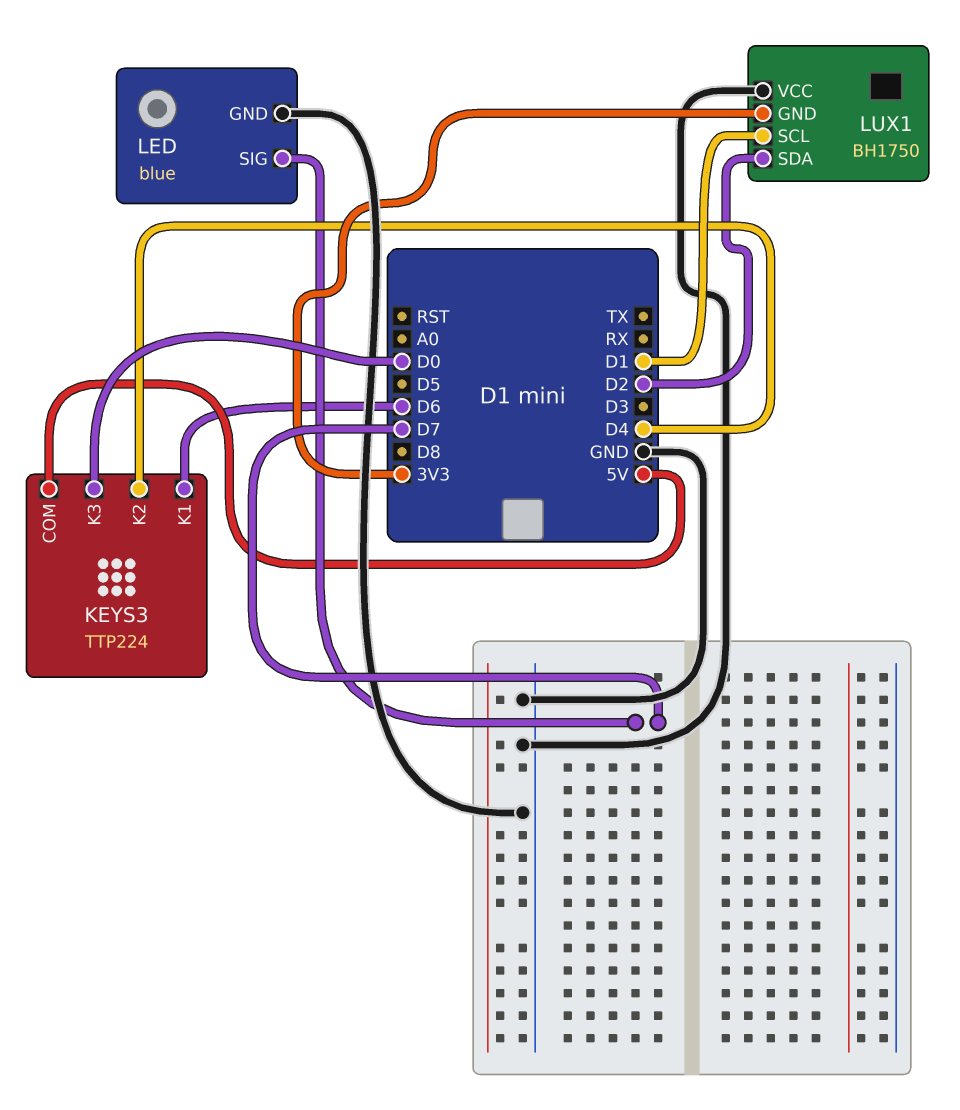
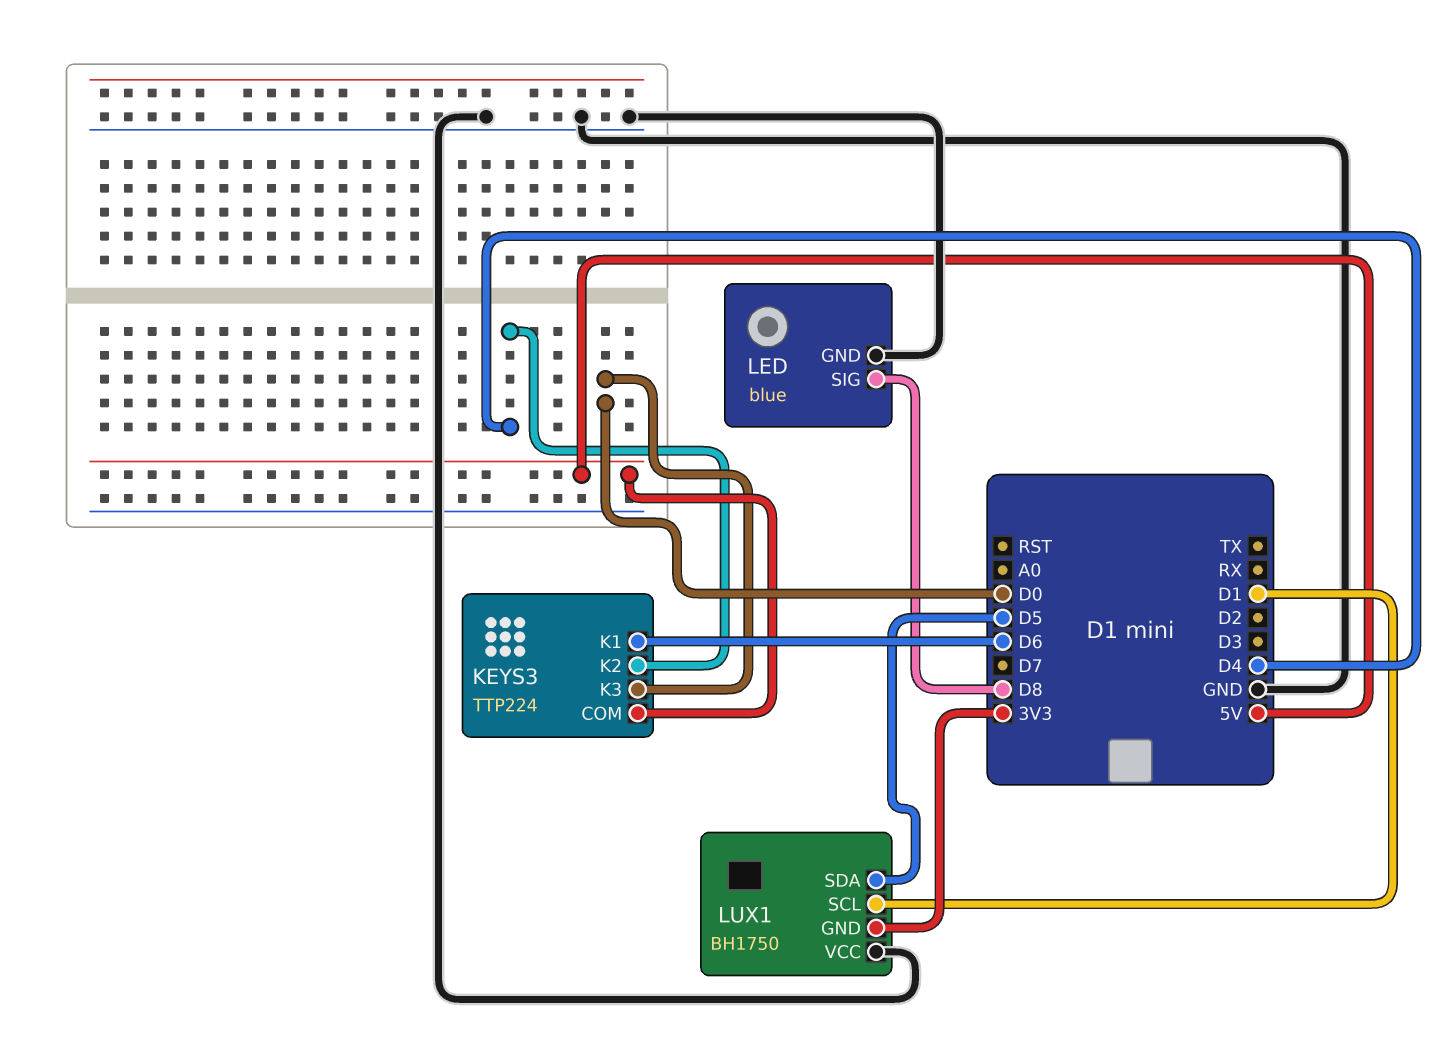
LED pin SIG: D7 -> D8
LUX1 pin SDA: D2 -> D5

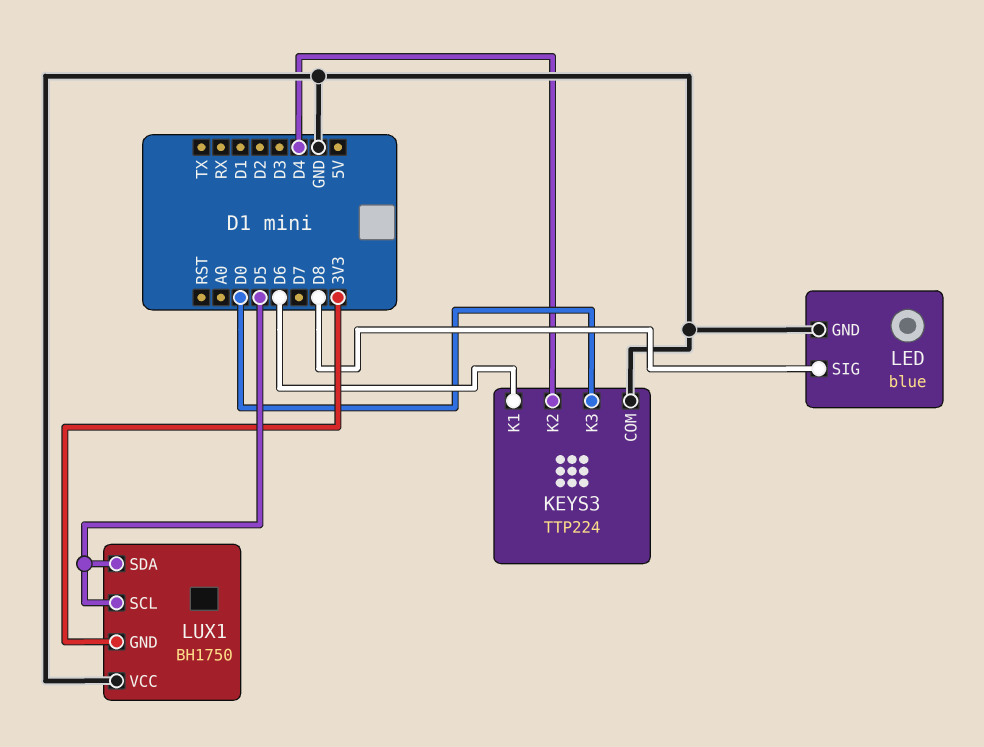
KEYS3 pin COM: 5V -> GND
LUX1 pin SCL: D1 -> D5

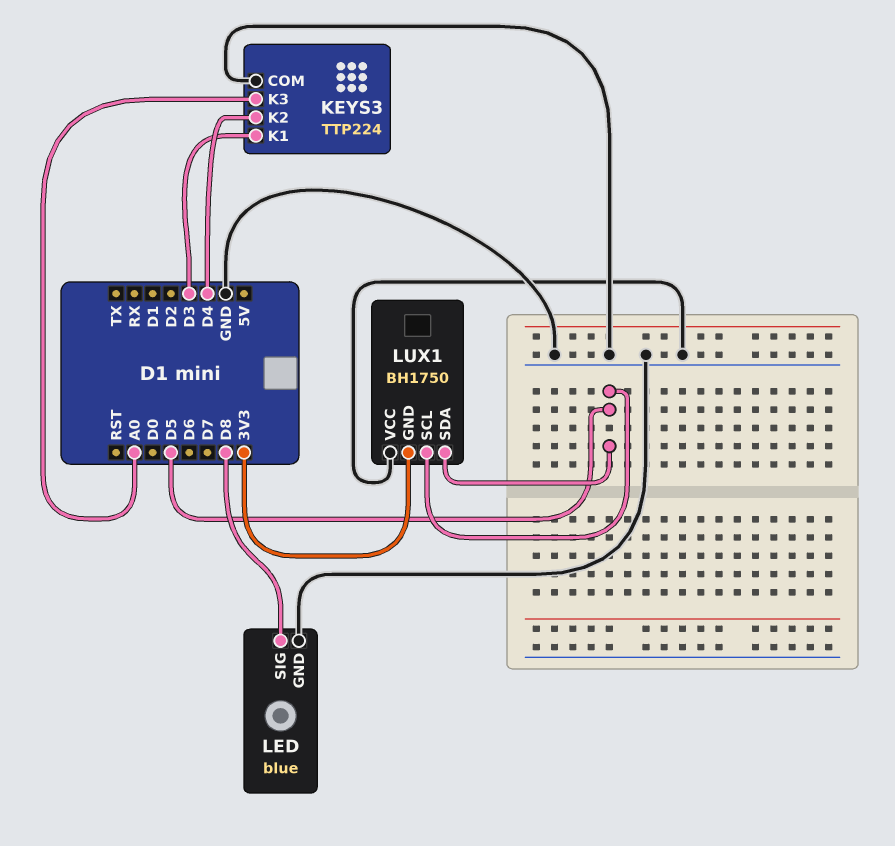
KEYS3 pin K1: D6 -> D3
KEYS3 pin K3: D0 -> A0

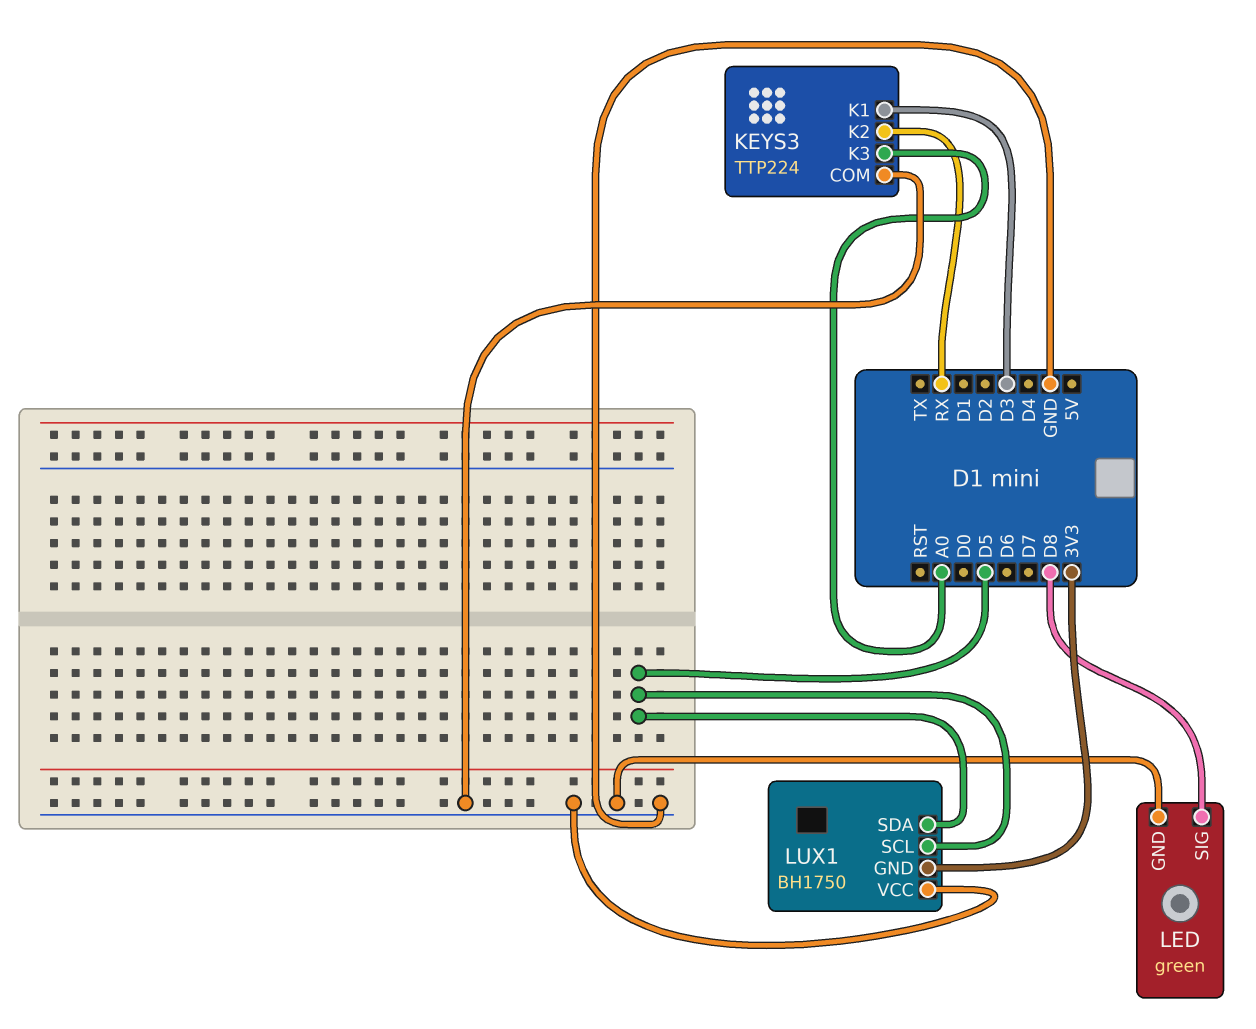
KEYS3 pin K2: D4 -> RX
LED: blue -> green

